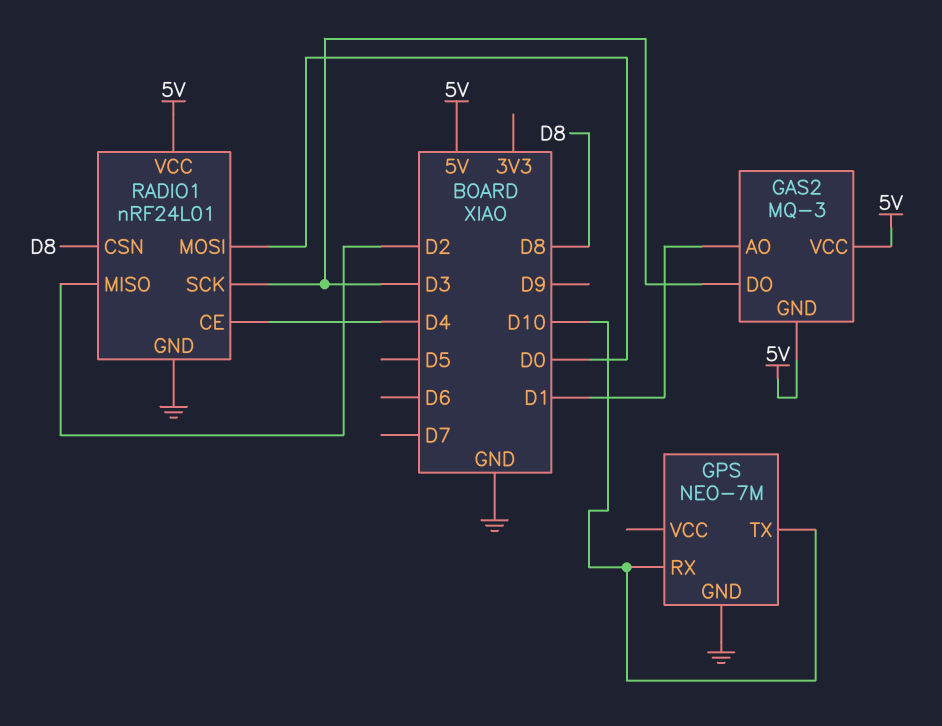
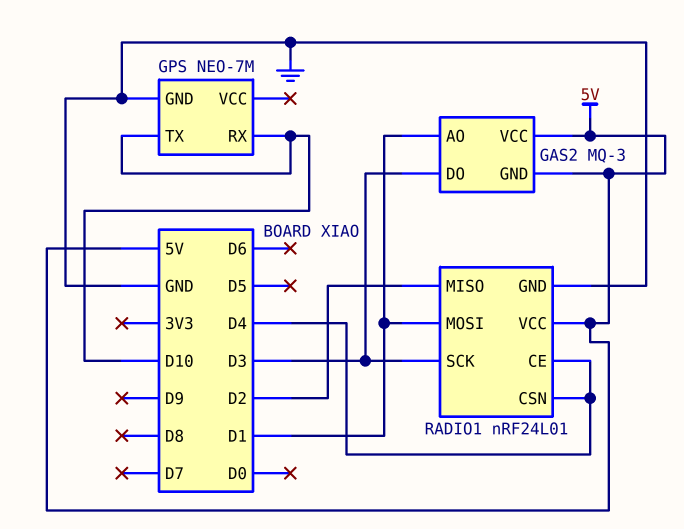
RADIO1 pin CSN: D8 -> D4
RADIO1 pin MOSI: D0 -> D1

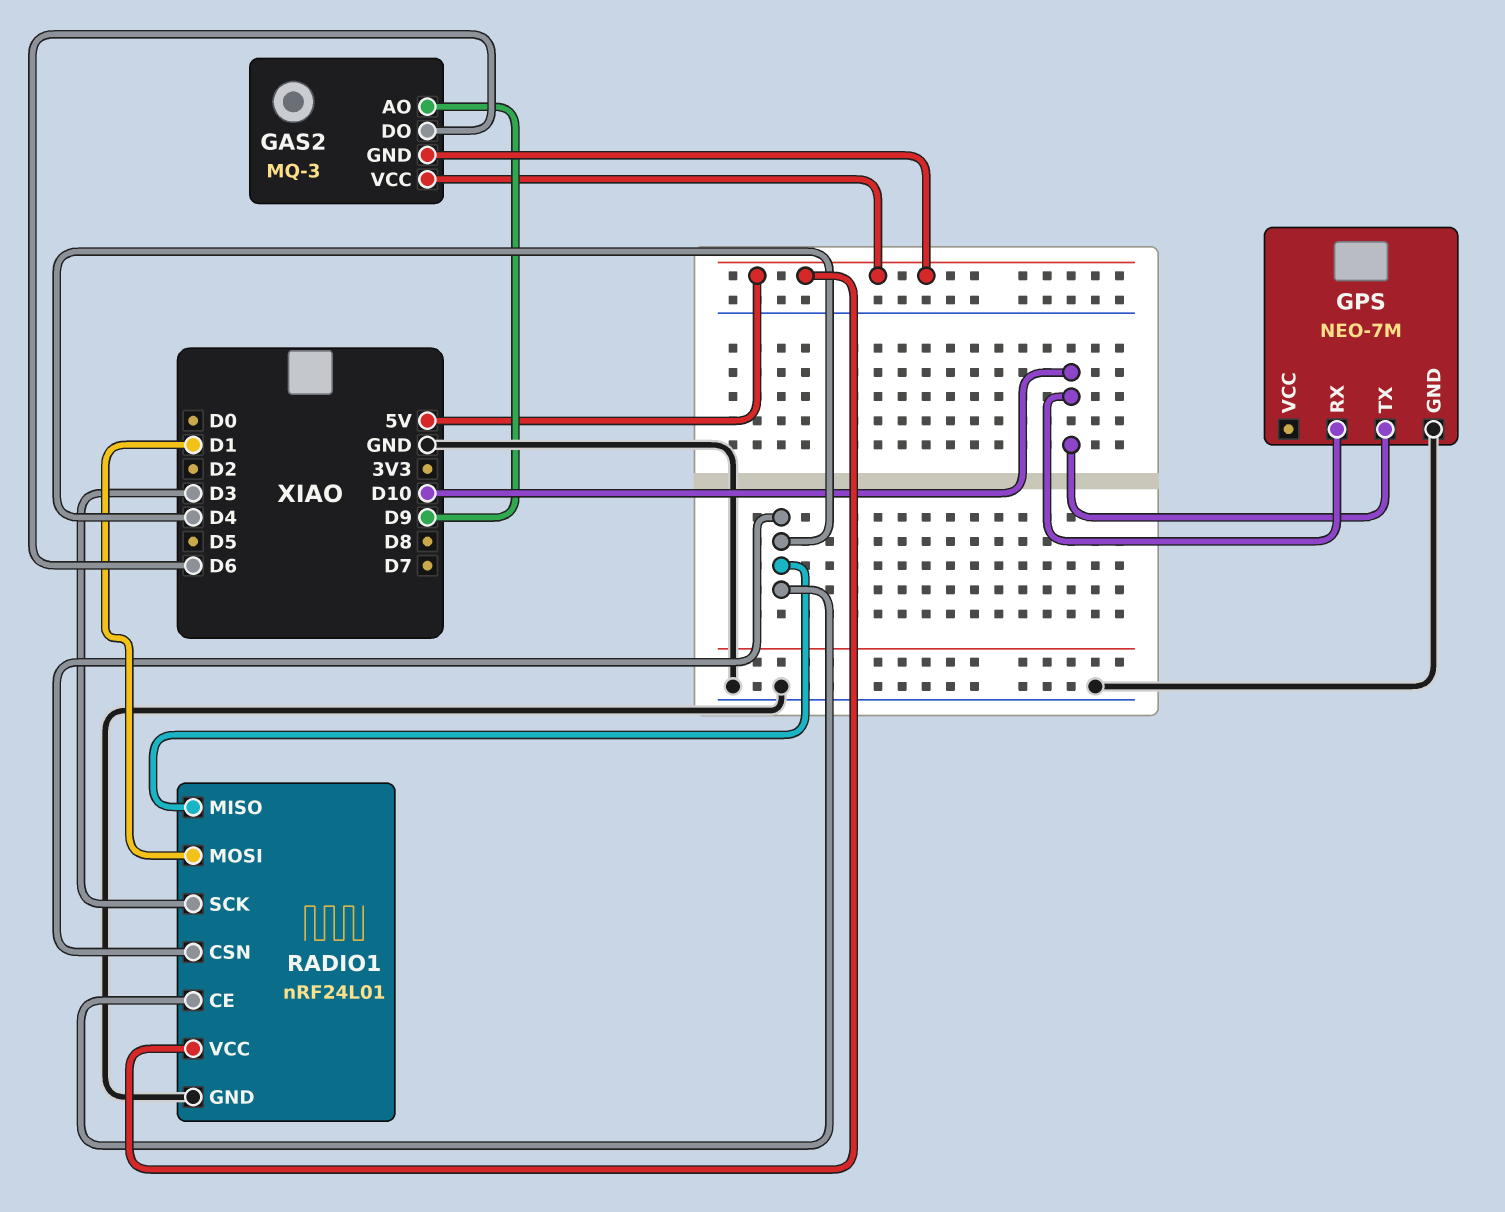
GAS2 pin AO: D1 -> D9
GAS2 pin DO: D3 -> D6
RADIO1 pin MISO: D2 -> D4

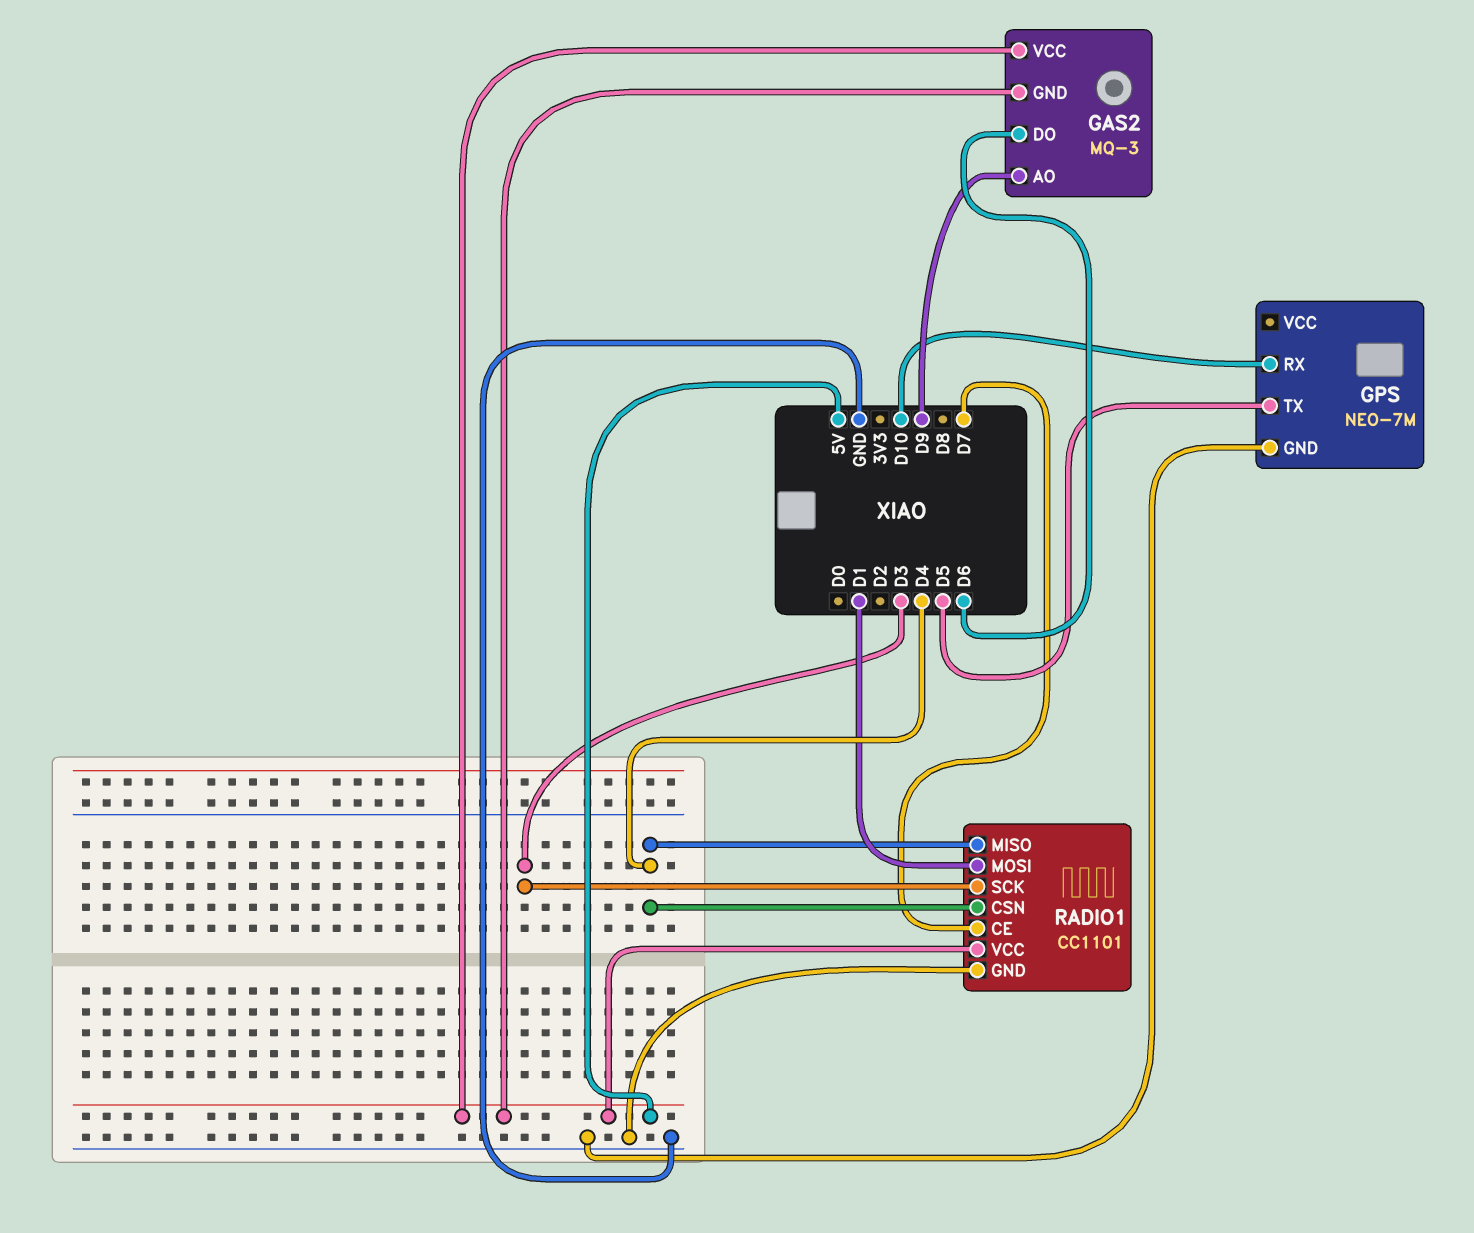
GPS pin TX: D10 -> D5
RADIO1: nRF24L01 -> CC1101
RADIO1 pin CE: D4 -> D7

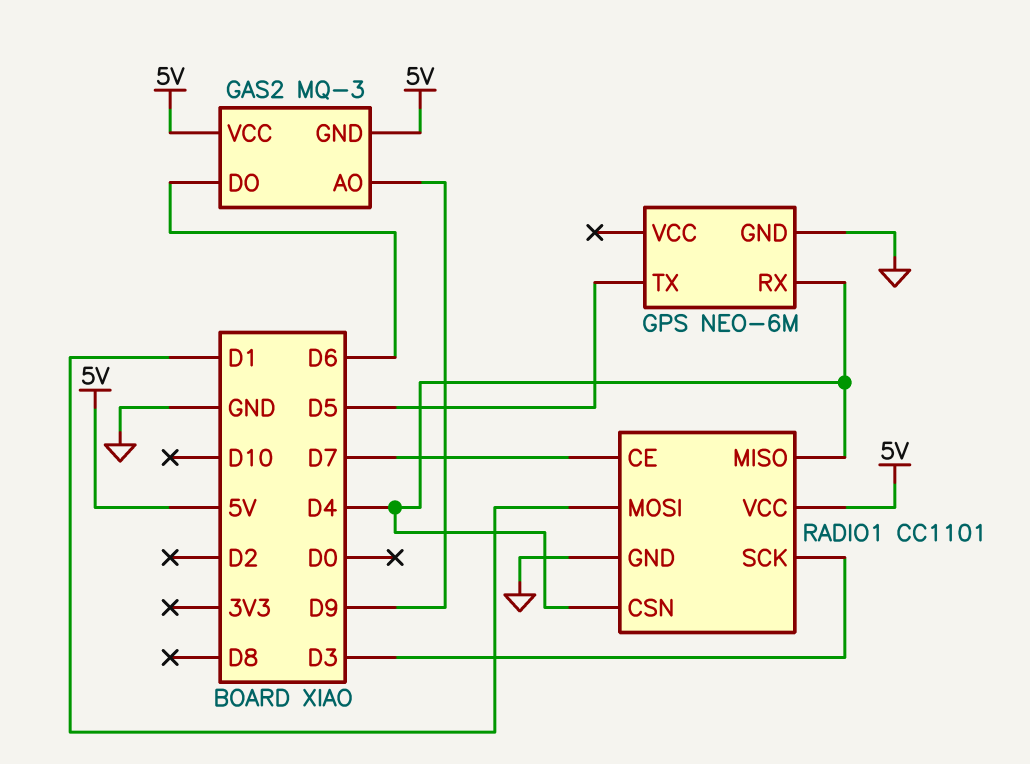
GPS: NEO-7M -> NEO-6M
GPS pin RX: D10 -> D4

